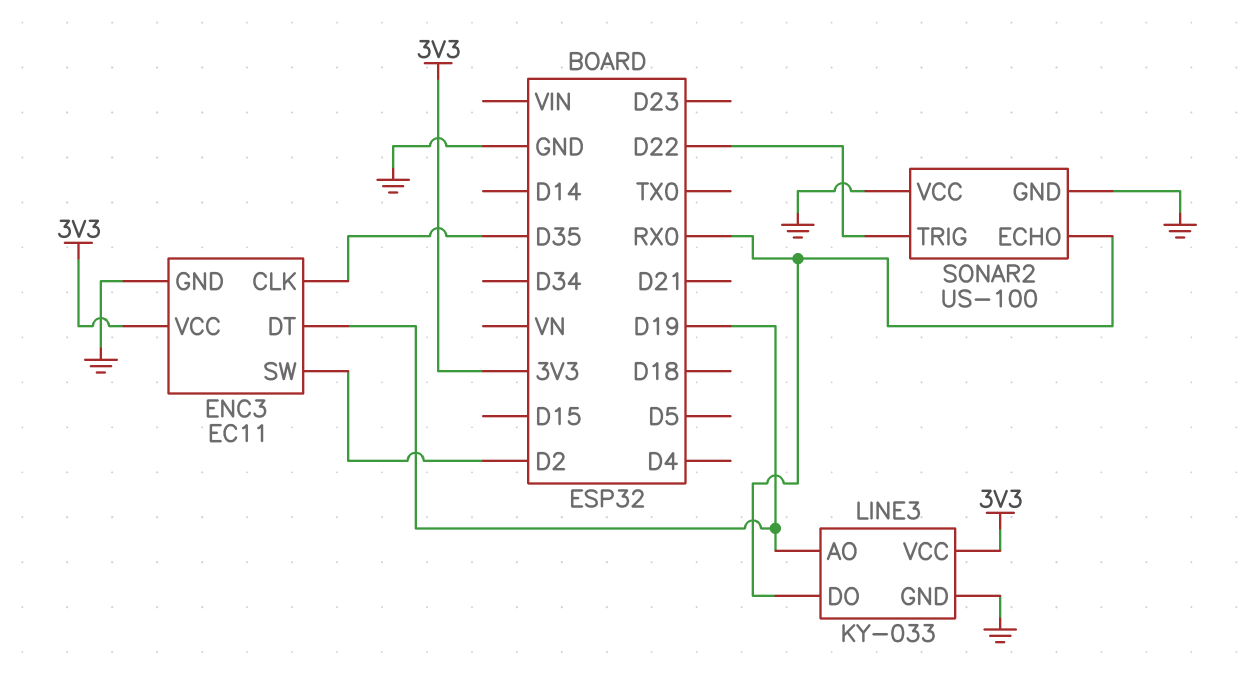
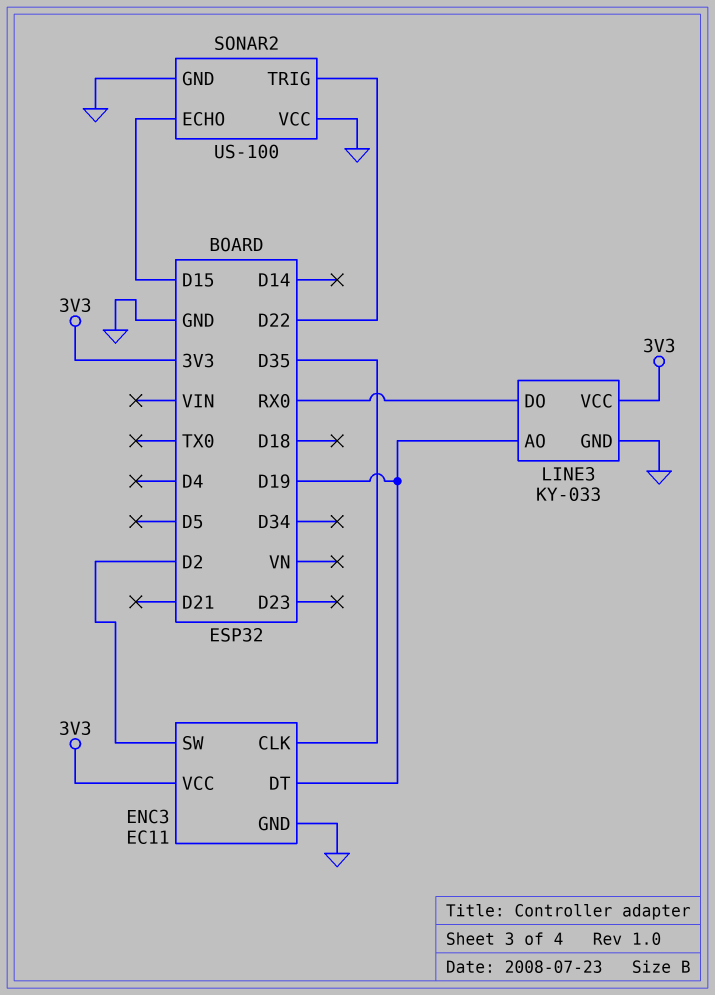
SONAR2 pin ECHO: RX0 -> D15

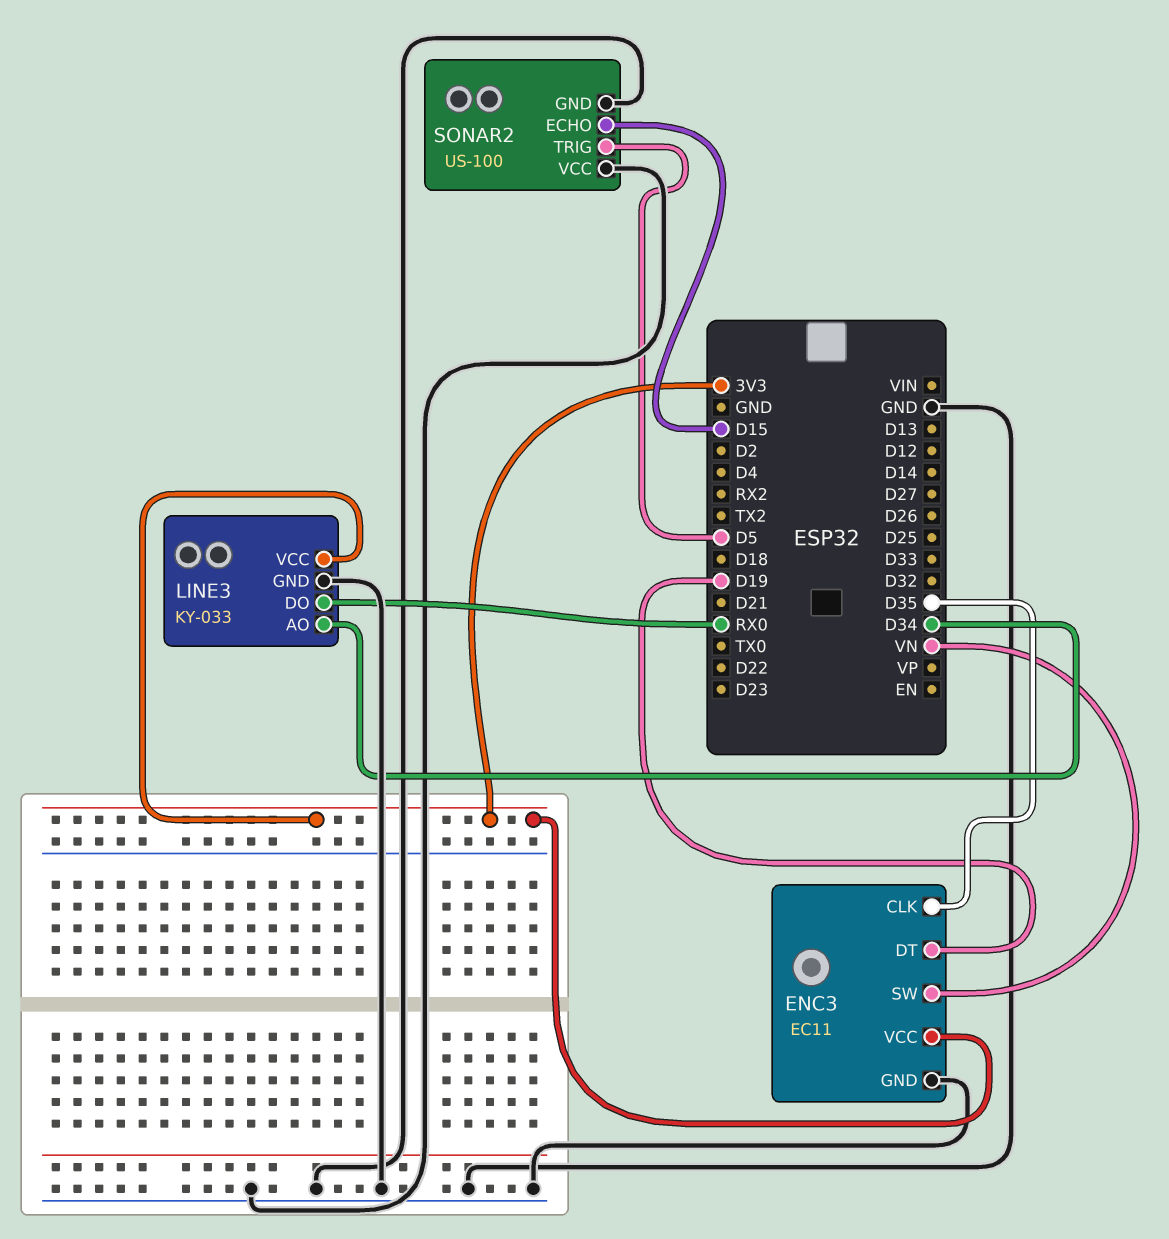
ENC3 pin SW: D2 -> VN
LINE3 pin AO: D19 -> D34
SONAR2 pin TRIG: D22 -> D5

